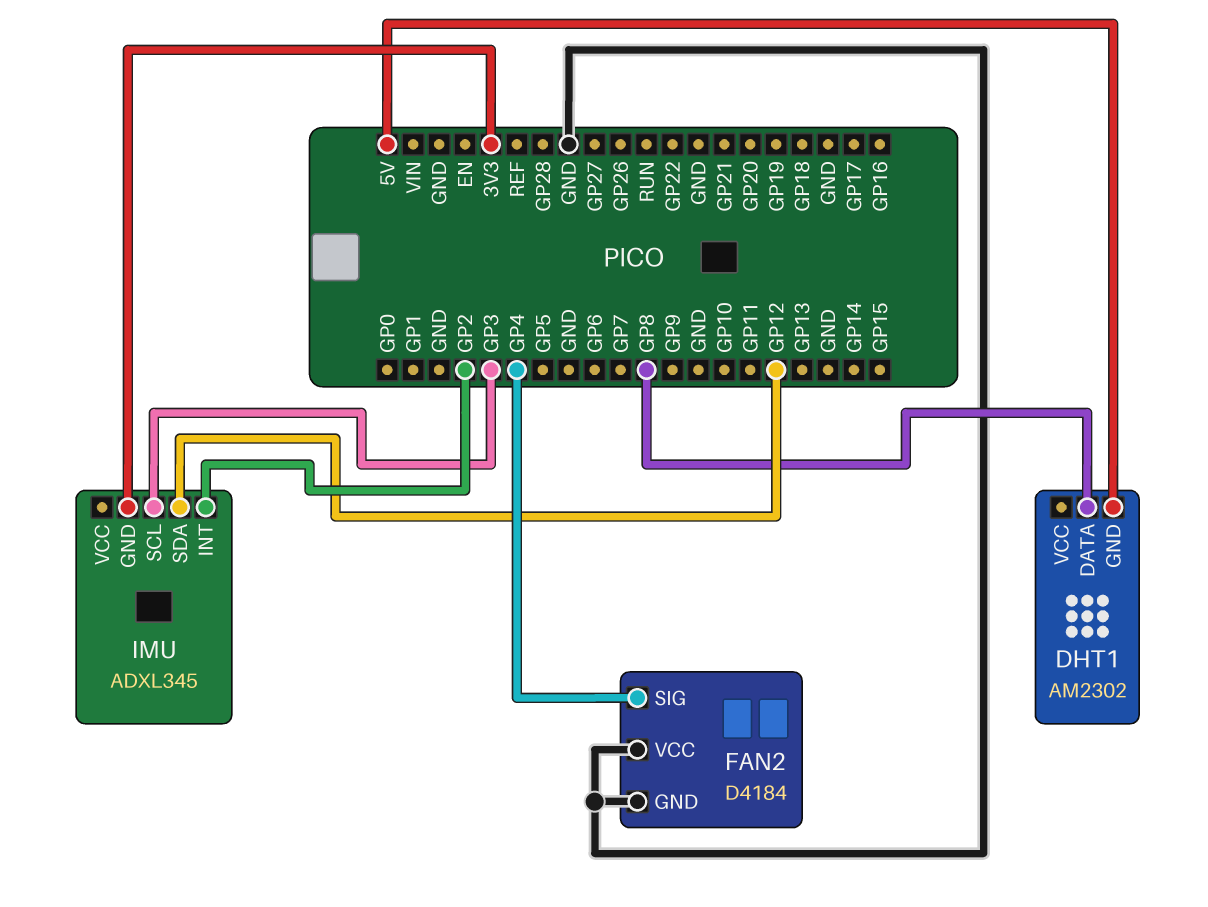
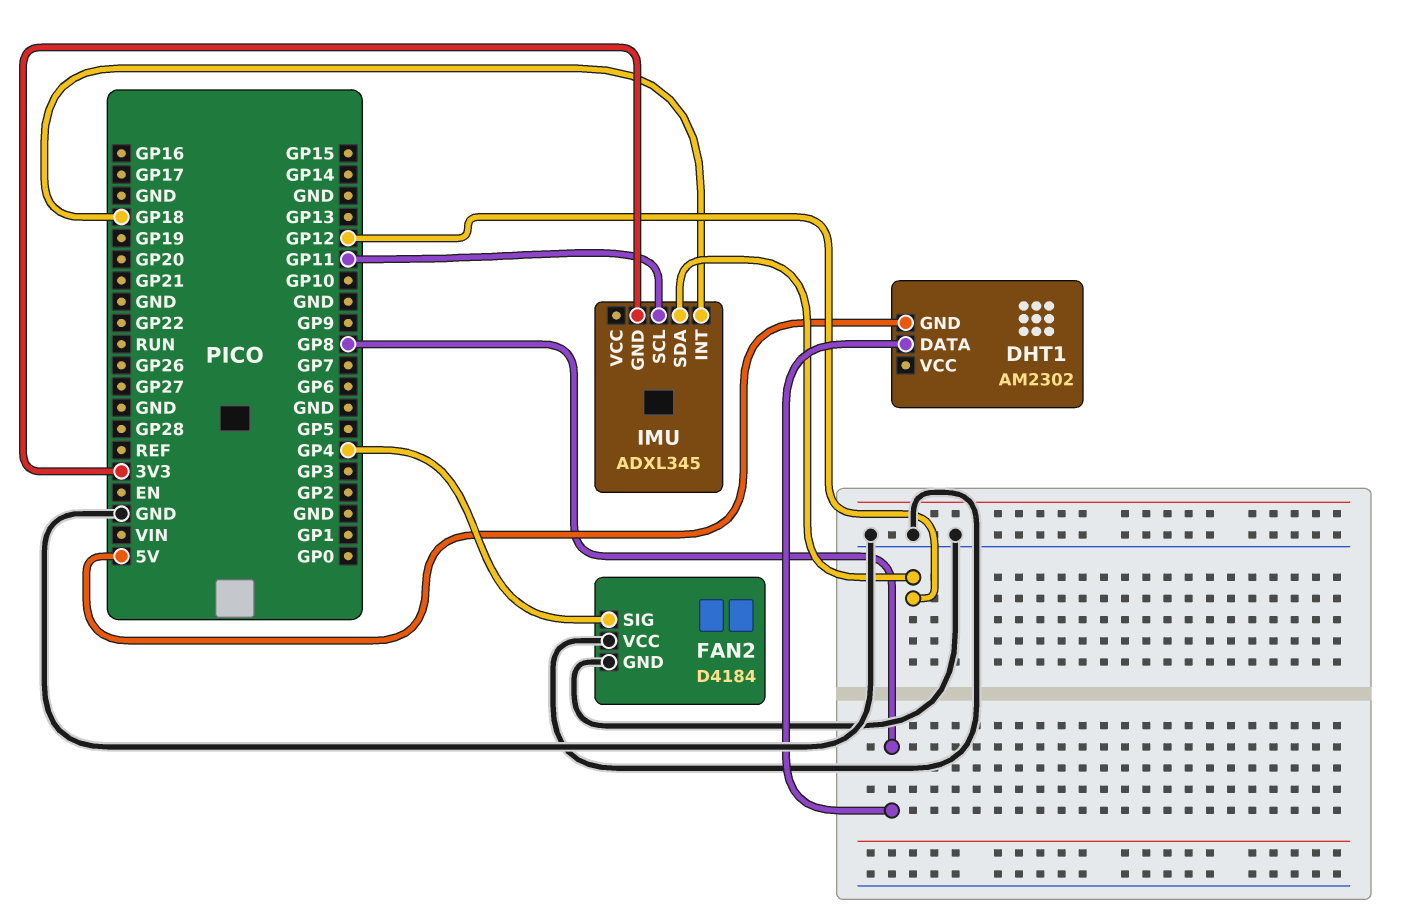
IMU pin INT: GP2 -> GP18
IMU pin SCL: GP3 -> GP11

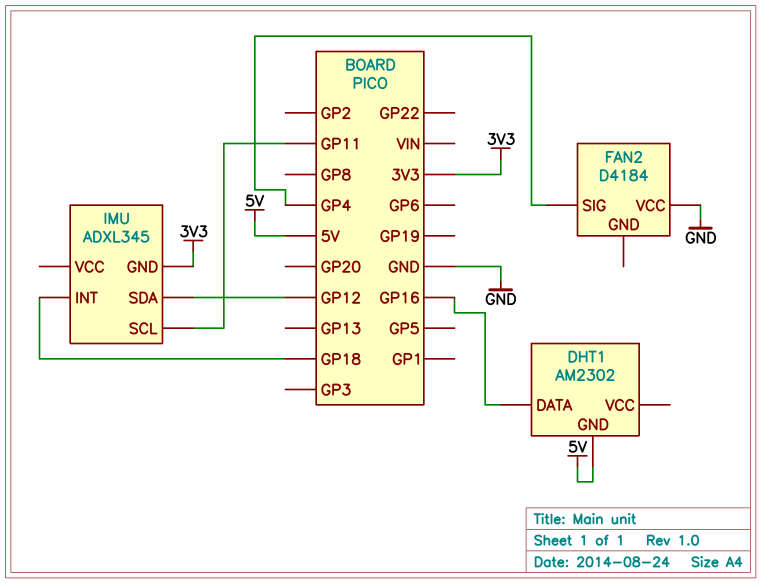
DHT1 pin DATA: GP8 -> GP16
FAN2 pin GND: GND -> none

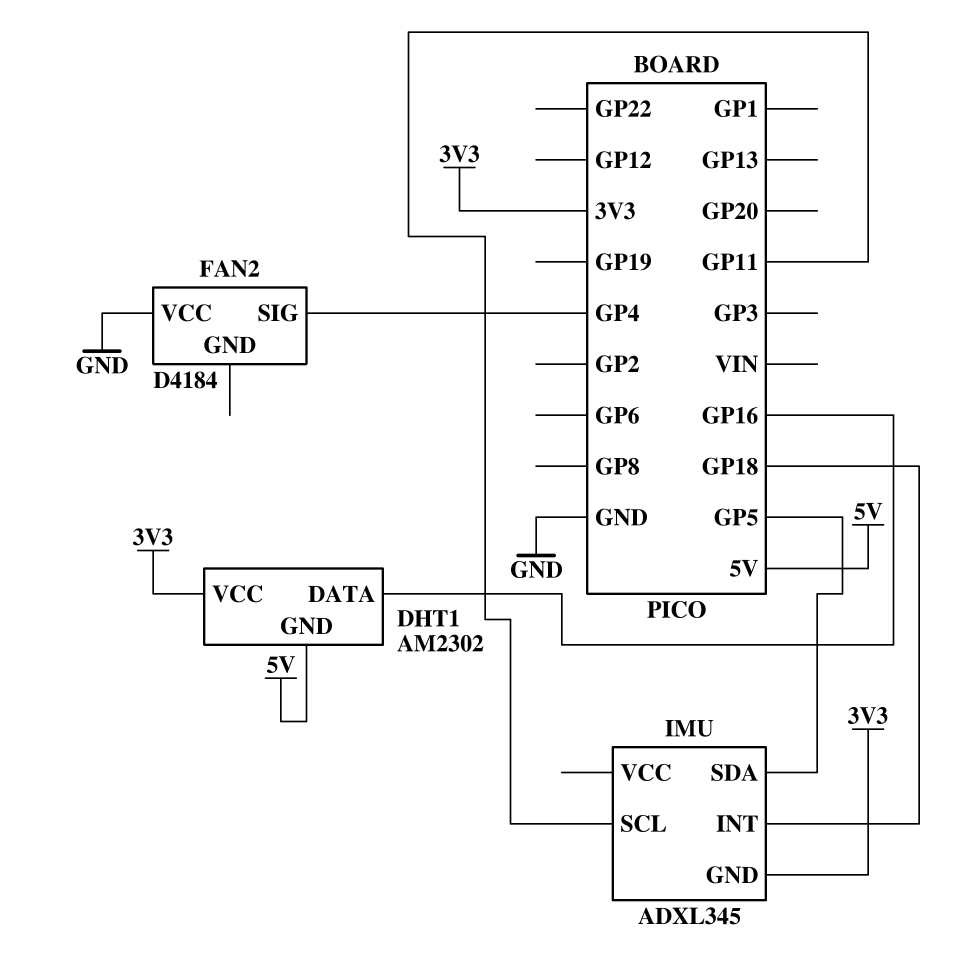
DHT1 pin VCC: none -> 3V3
IMU pin SDA: GP12 -> GP5

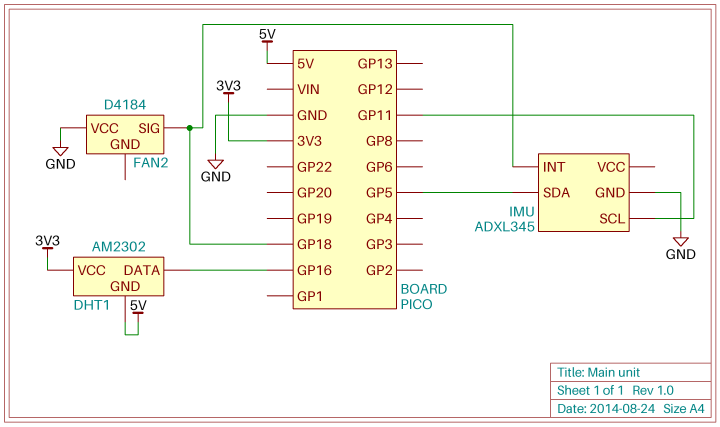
FAN2 pin SIG: GP4 -> GP18
IMU pin GND: 3V3 -> GND

